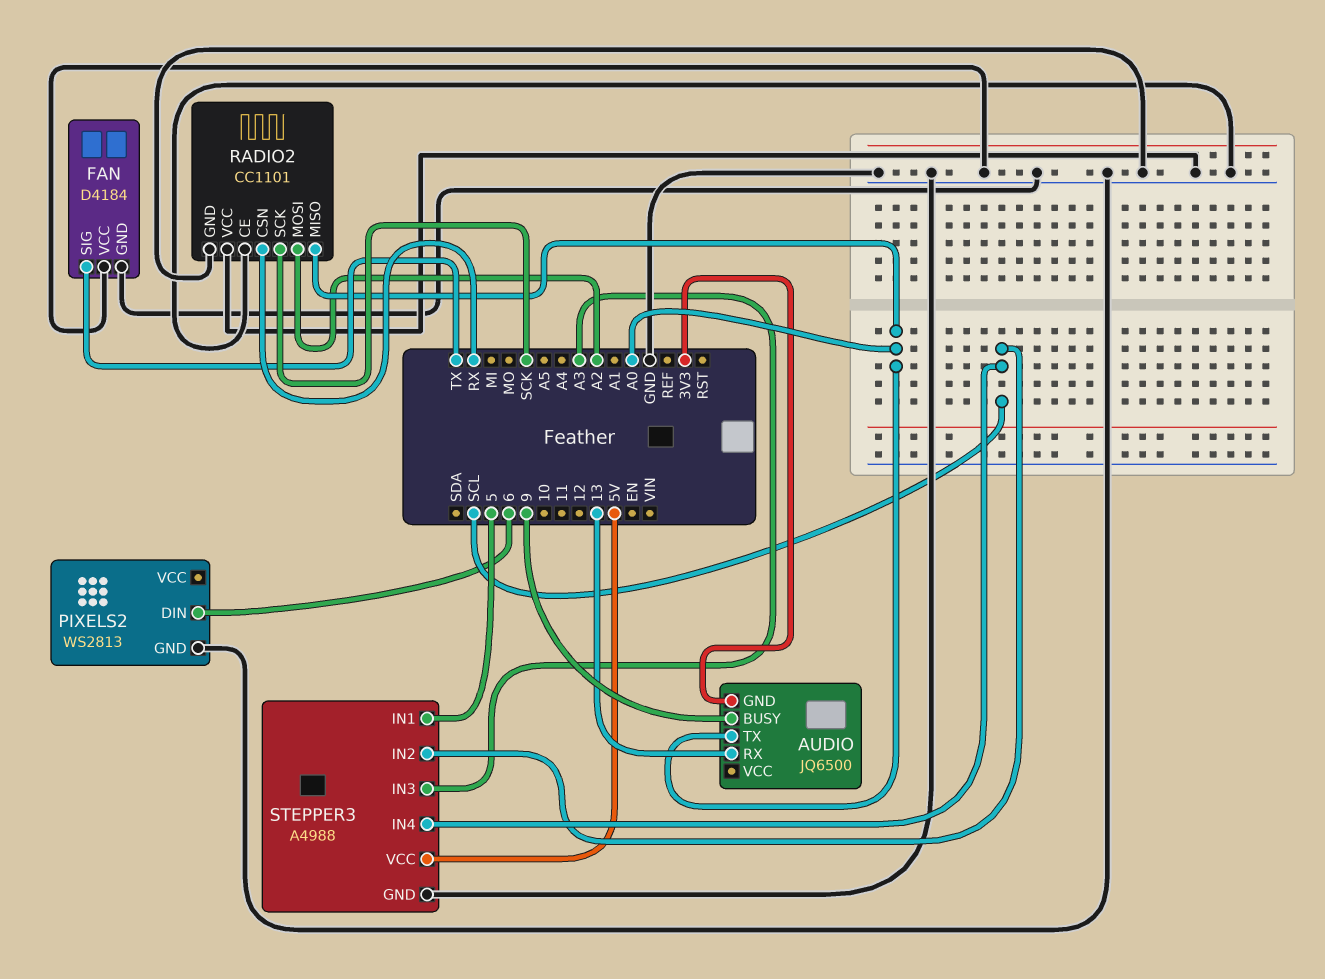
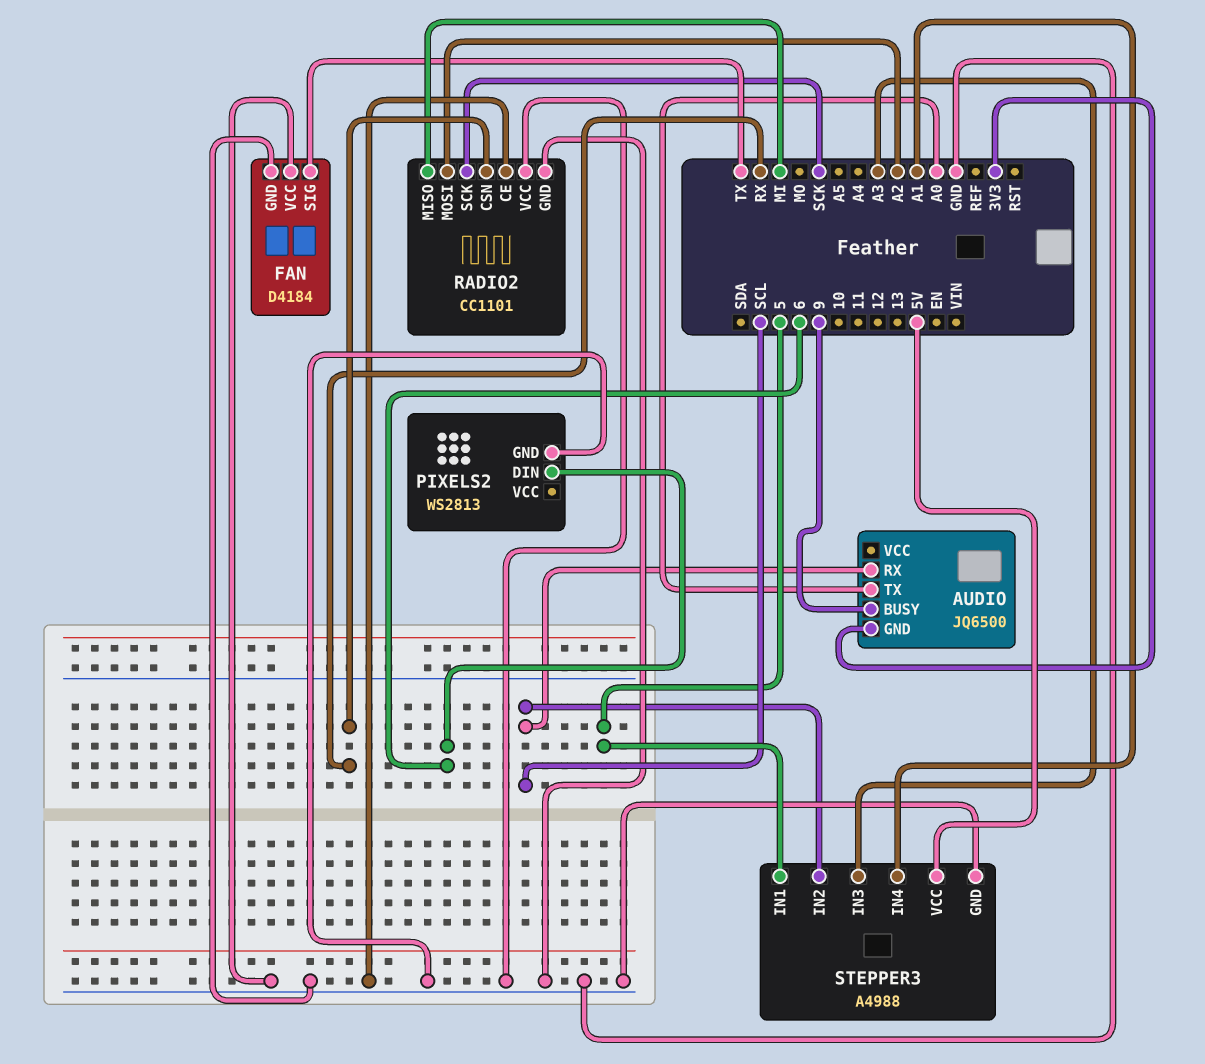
AUDIO pin RX: 13 -> SCL
RADIO2 pin MISO: A0 -> MI
STEPPER3 pin IN4: SCL -> A1

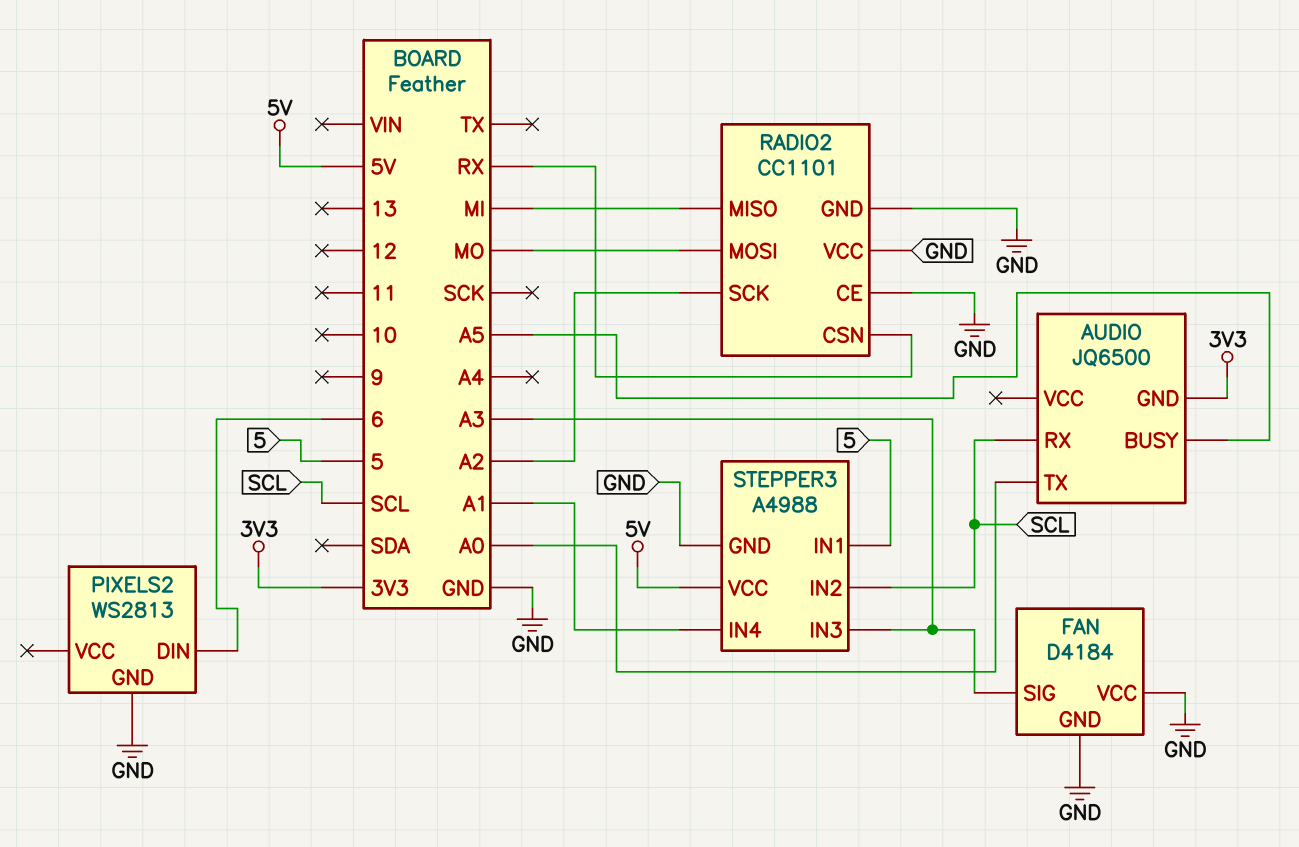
AUDIO pin BUSY: 9 -> A5
FAN pin SIG: TX -> A3
RADIO2 pin MOSI: A2 -> MO
RADIO2 pin SCK: SCK -> A2

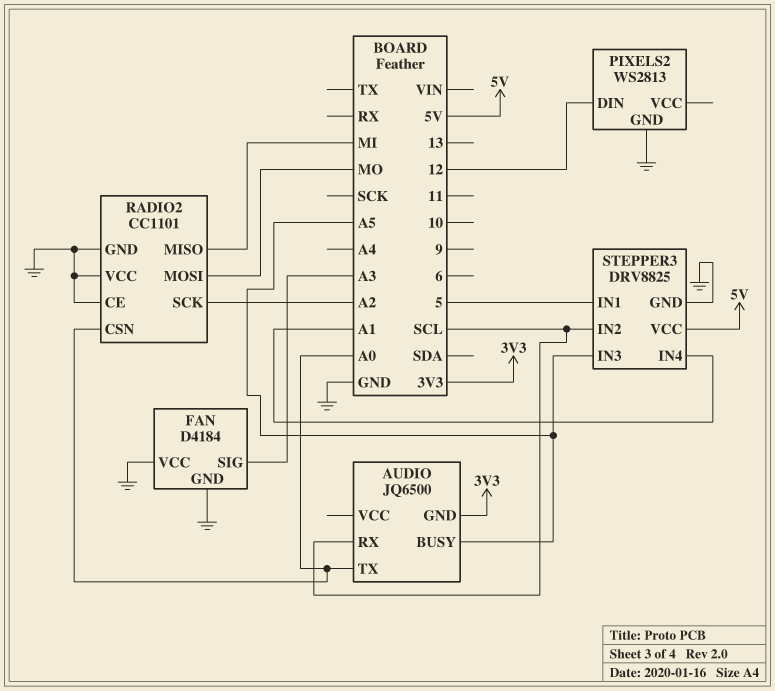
PIXELS2 pin DIN: 6 -> 12
RADIO2 pin CSN: RX -> A0
STEPPER3: A4988 -> DRV8825
STEPPER3 pin IN3: A3 -> A5

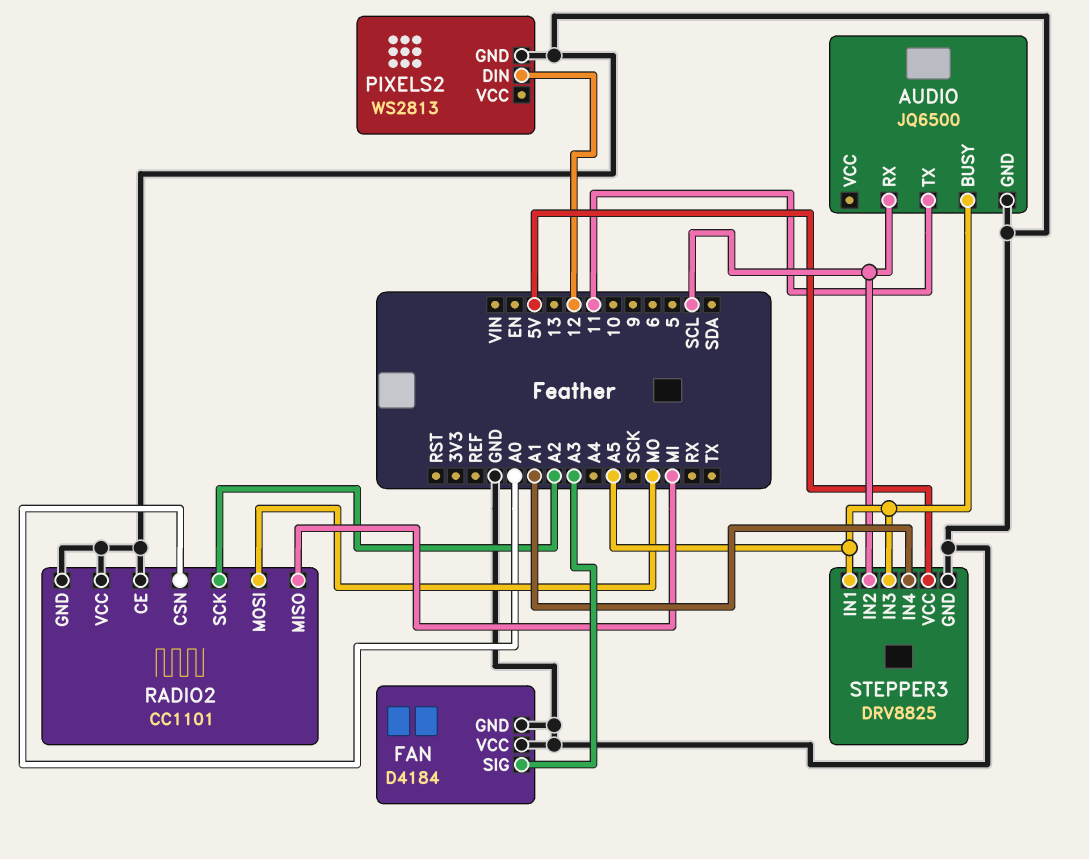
AUDIO pin GND: 3V3 -> GND
AUDIO pin TX: A0 -> 11
STEPPER3 pin IN1: 5 -> A5

